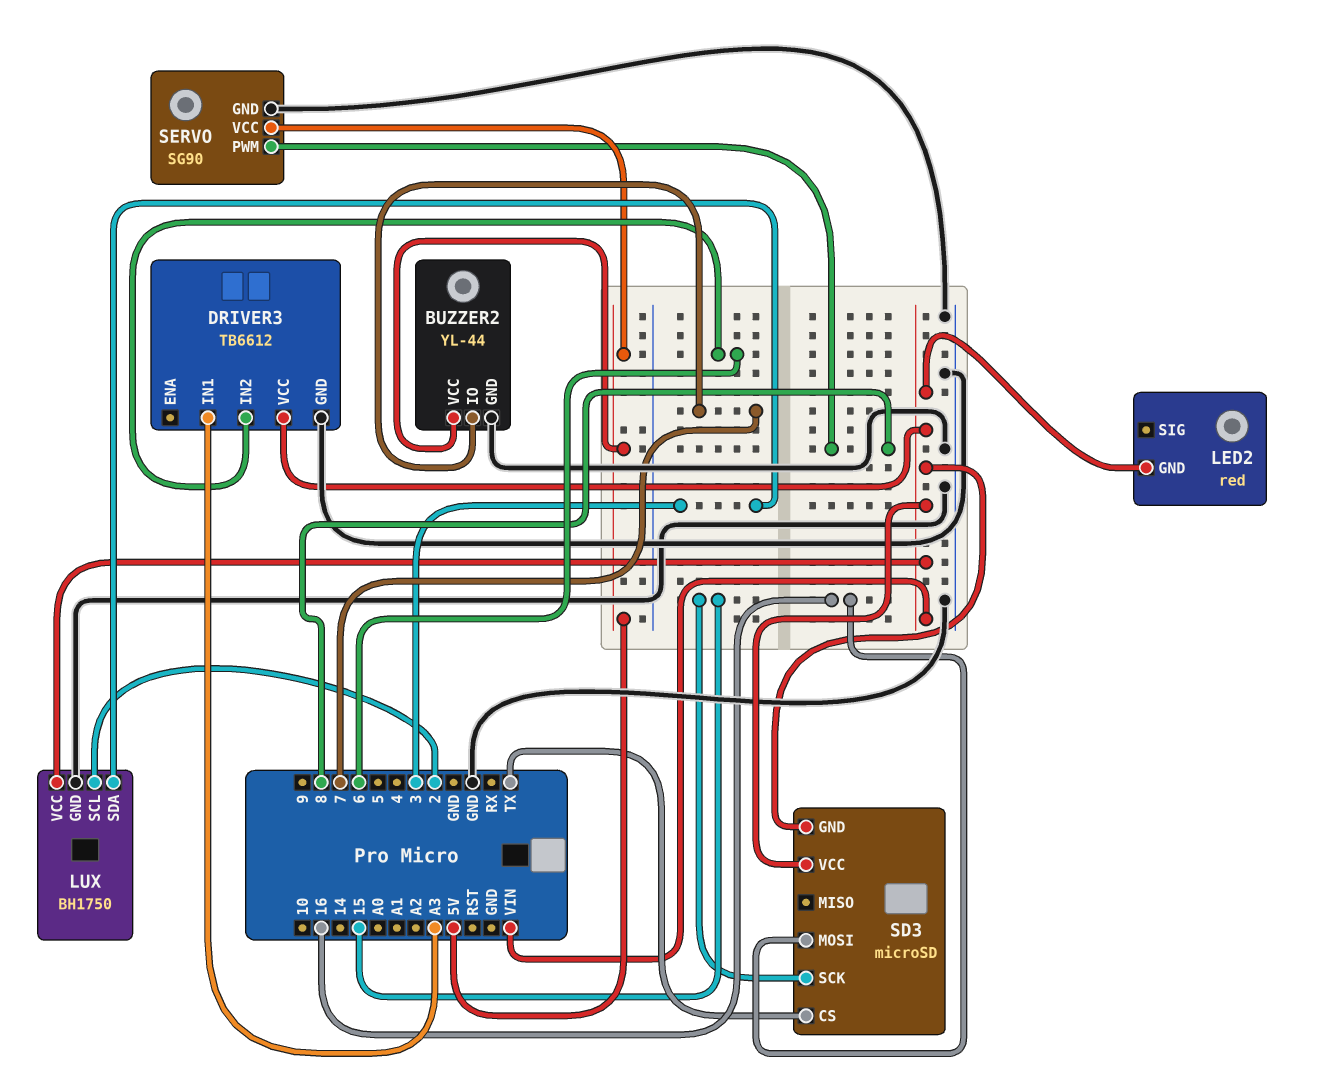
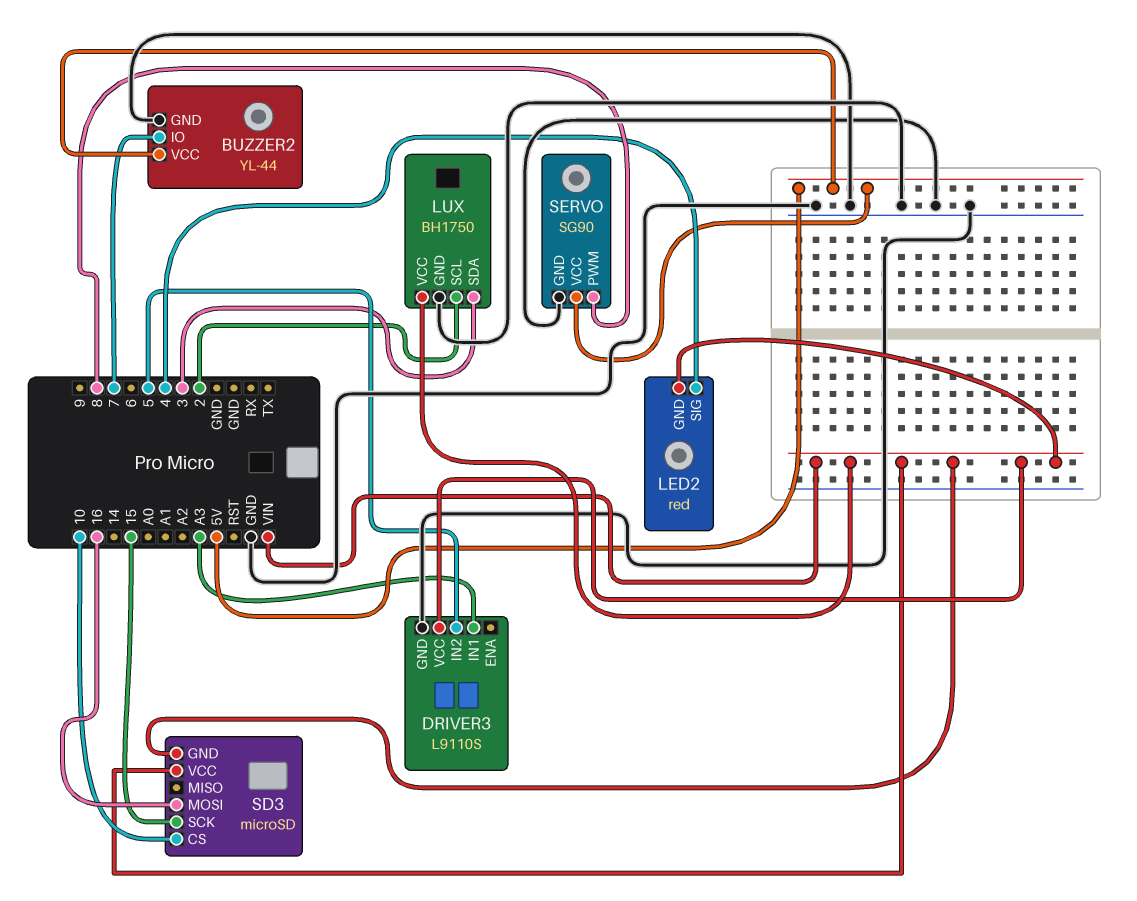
DRIVER3: TB6612 -> L9110S
DRIVER3 pin IN2: 6 -> 5
LED2 pin SIG: none -> 4
SD3 pin CS: TX -> 10

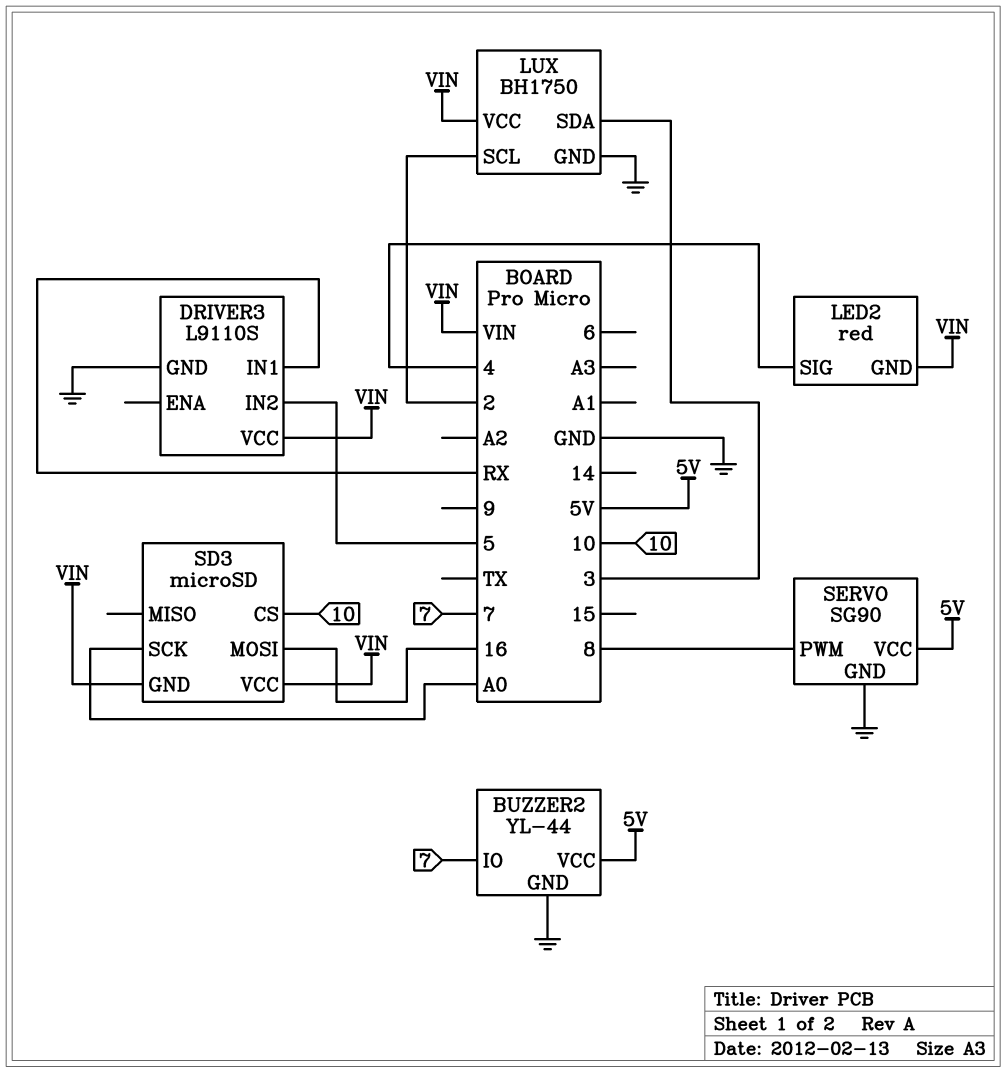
DRIVER3 pin IN1: A3 -> RX
SD3 pin SCK: 15 -> A0

